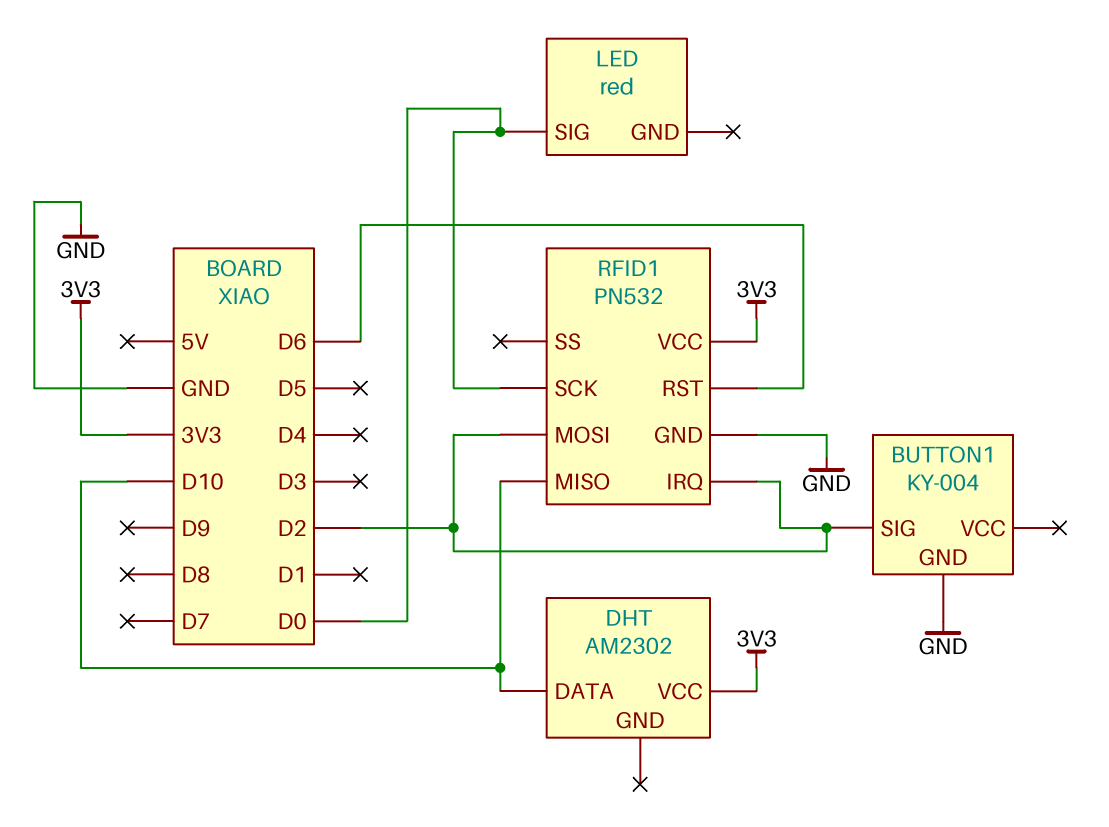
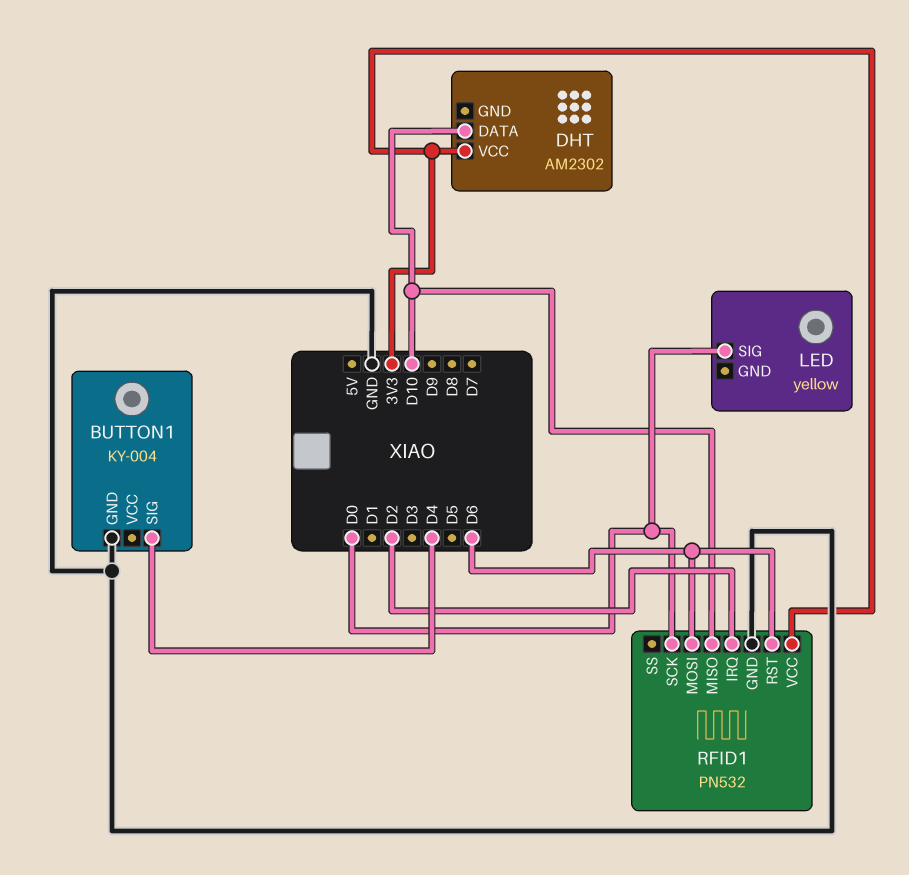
BUTTON1 pin SIG: D2 -> D4
LED: red -> yellow
RFID1 pin MOSI: D2 -> D6

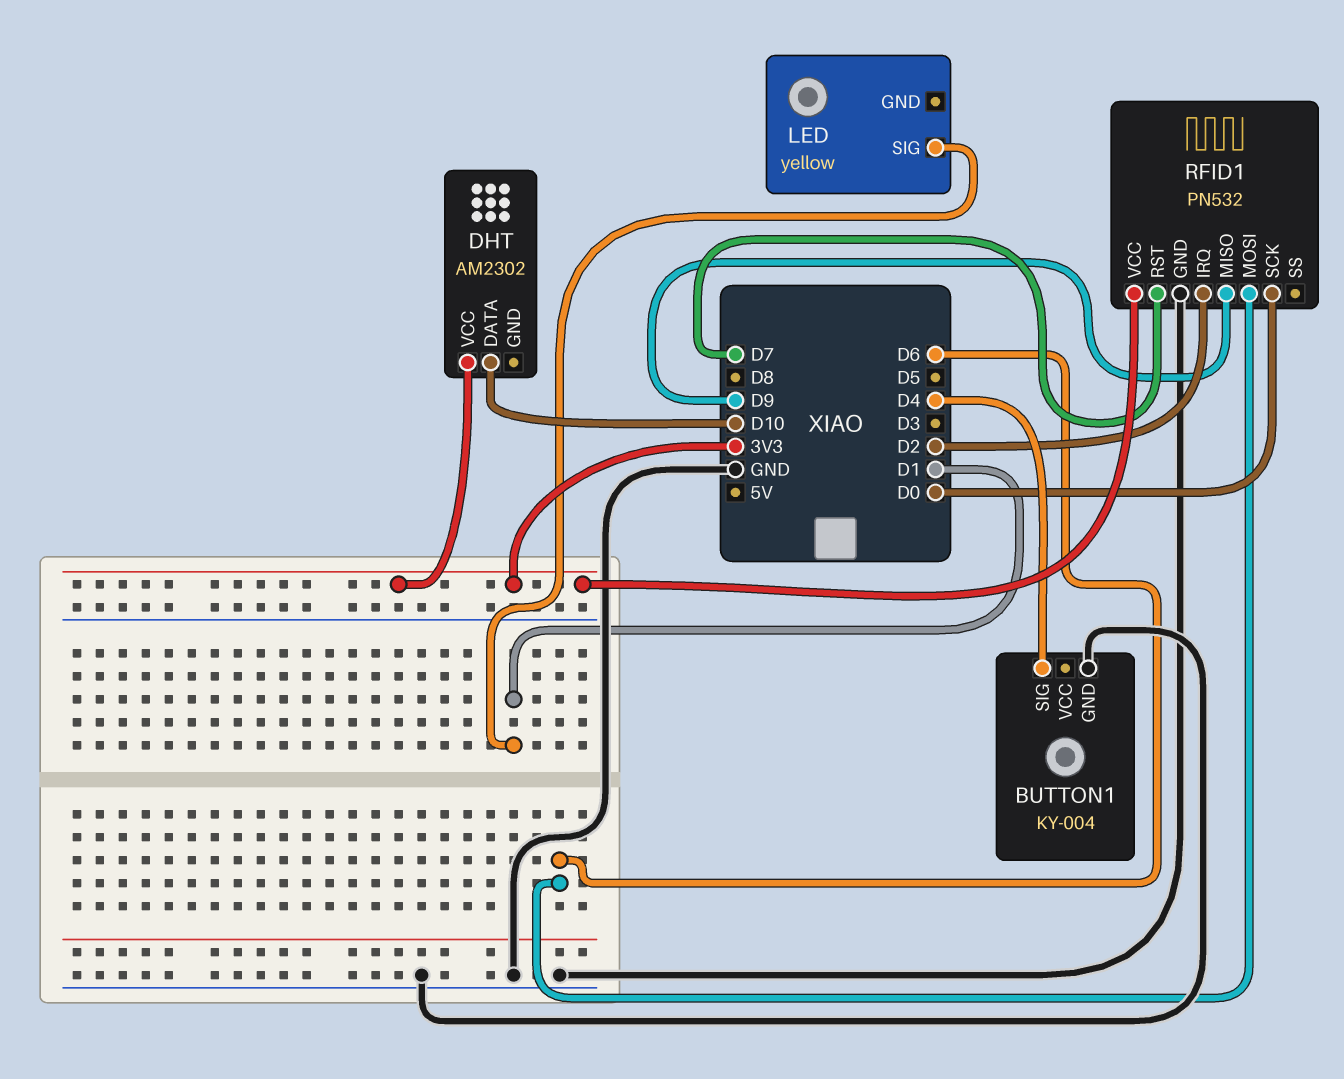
LED pin SIG: D0 -> D1
RFID1 pin MISO: D10 -> D9
RFID1 pin RST: D6 -> D7

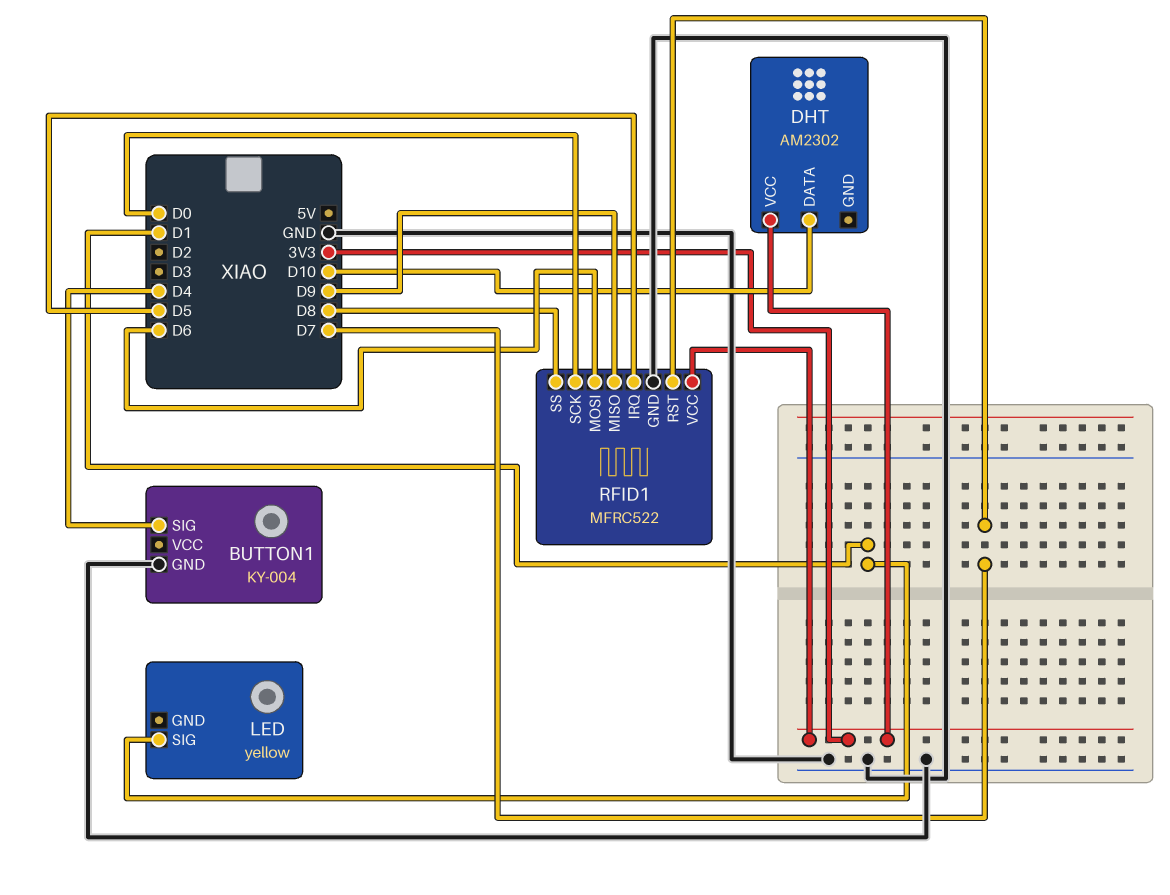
RFID1: PN532 -> MFRC522
RFID1 pin IRQ: D2 -> D5
RFID1 pin SS: none -> D8

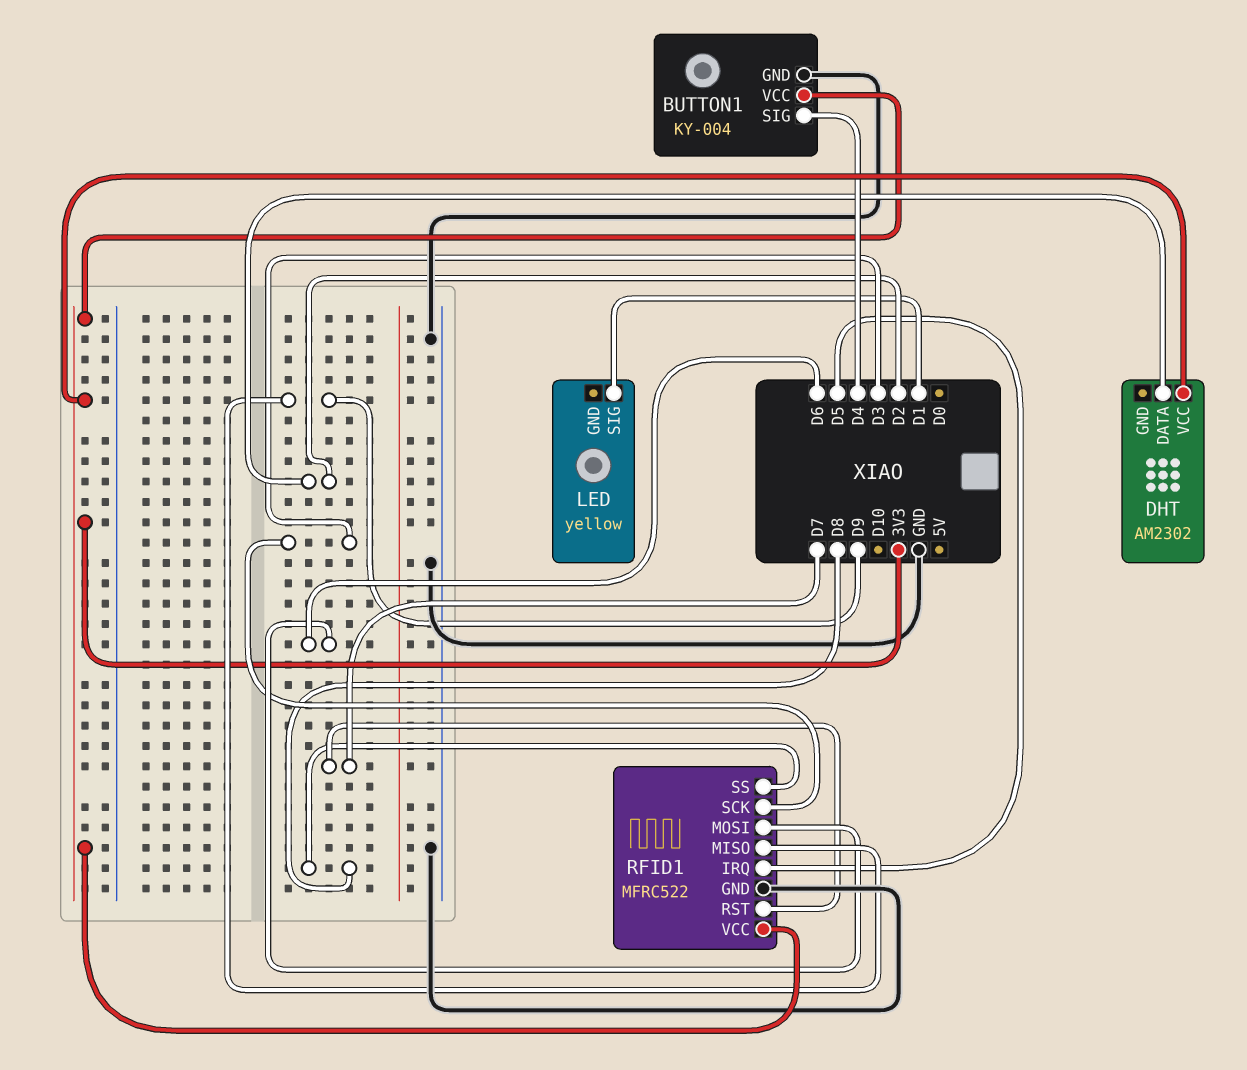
BUTTON1 pin VCC: none -> 3V3
DHT pin DATA: D10 -> D2
RFID1 pin SCK: D0 -> D3

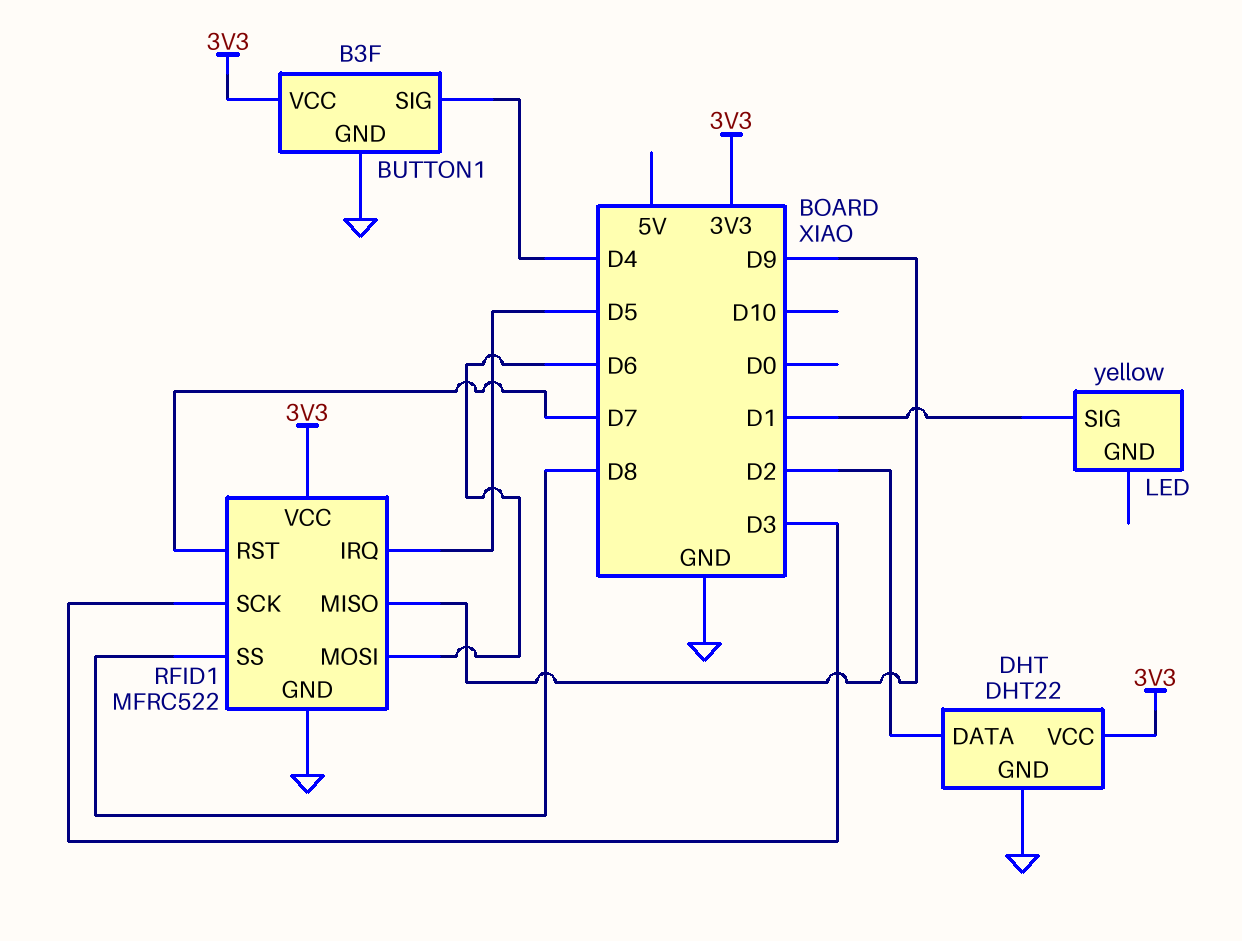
BUTTON1: KY-004 -> B3F
DHT: AM2302 -> DHT22
DHT pin GND: none -> GND

